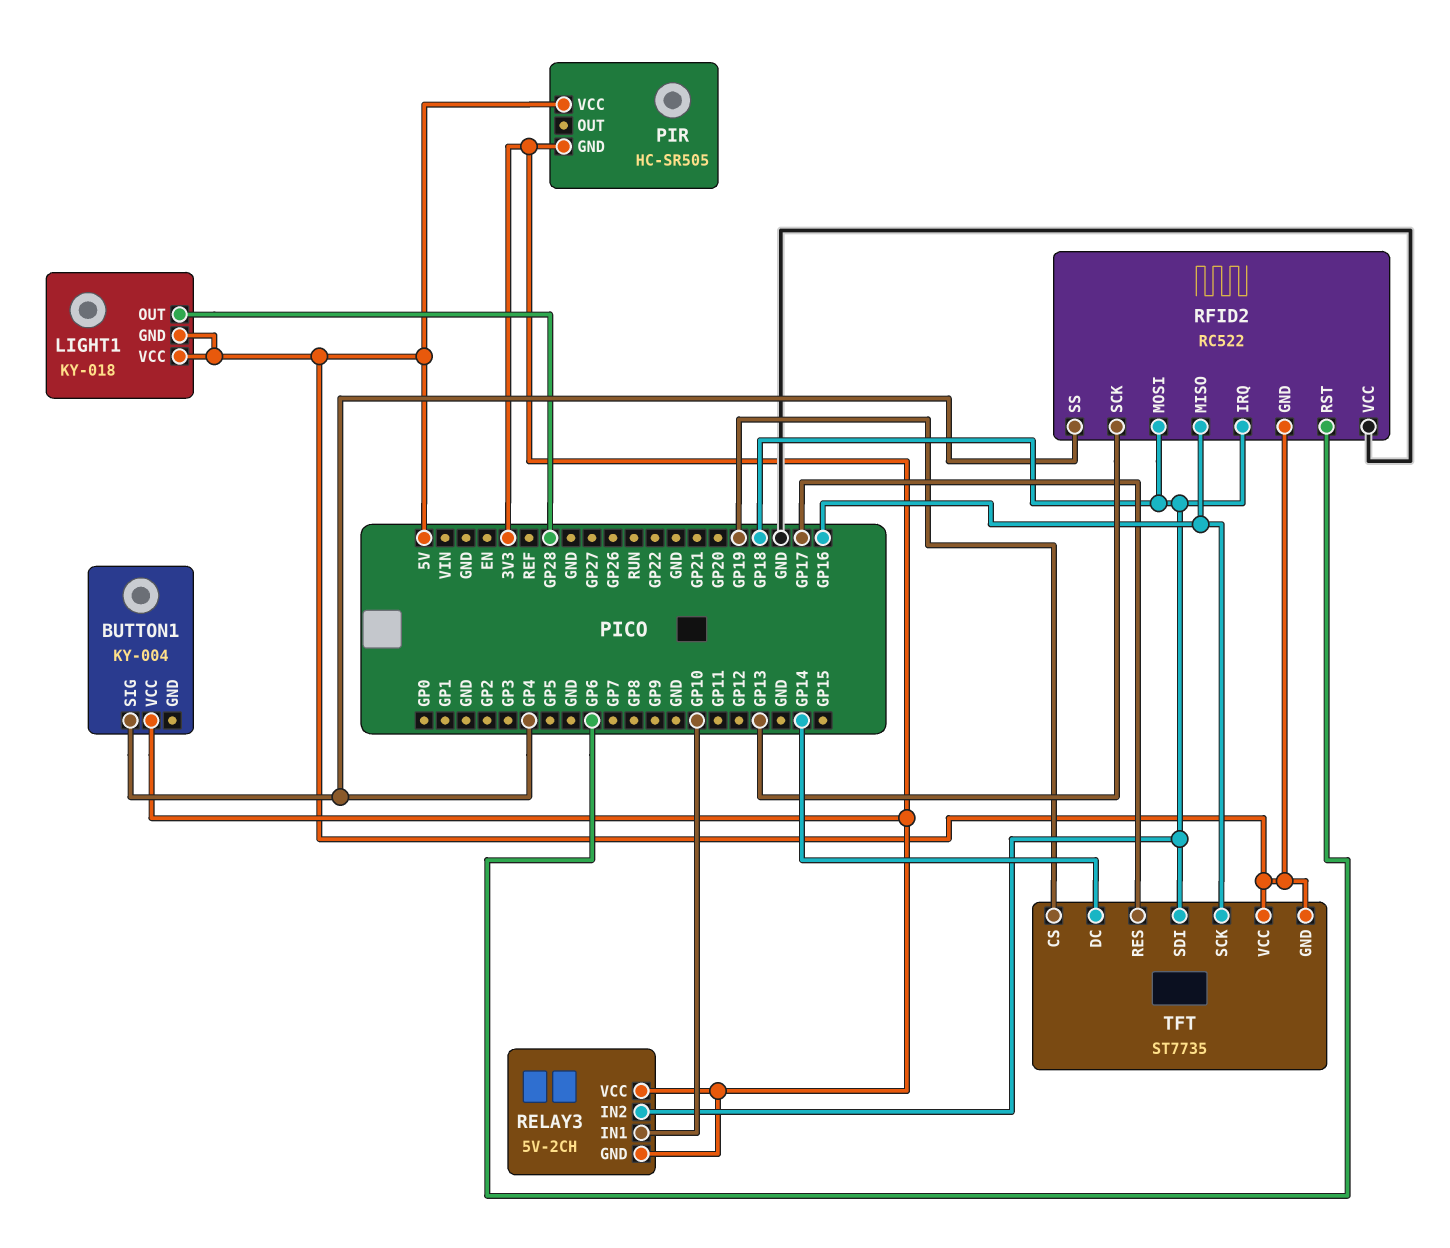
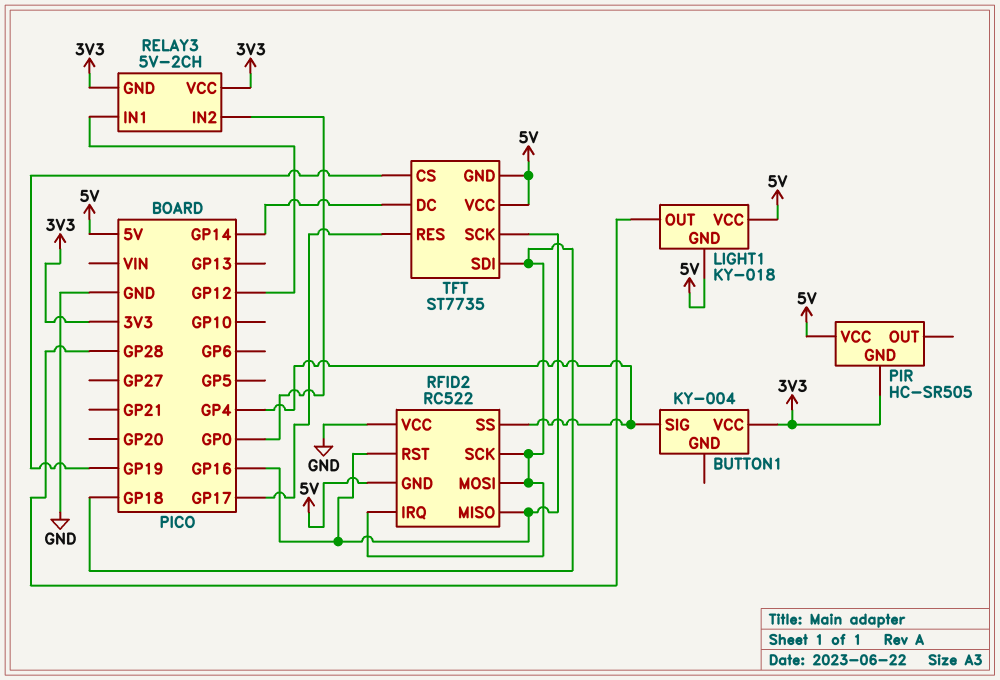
RELAY3 pin IN1: GP10 -> GP12
RELAY3 pin IN2: GP18 -> GP0
RFID2 pin RST: GP6 -> GP16
RFID2 pin SCK: GP13 -> GP18

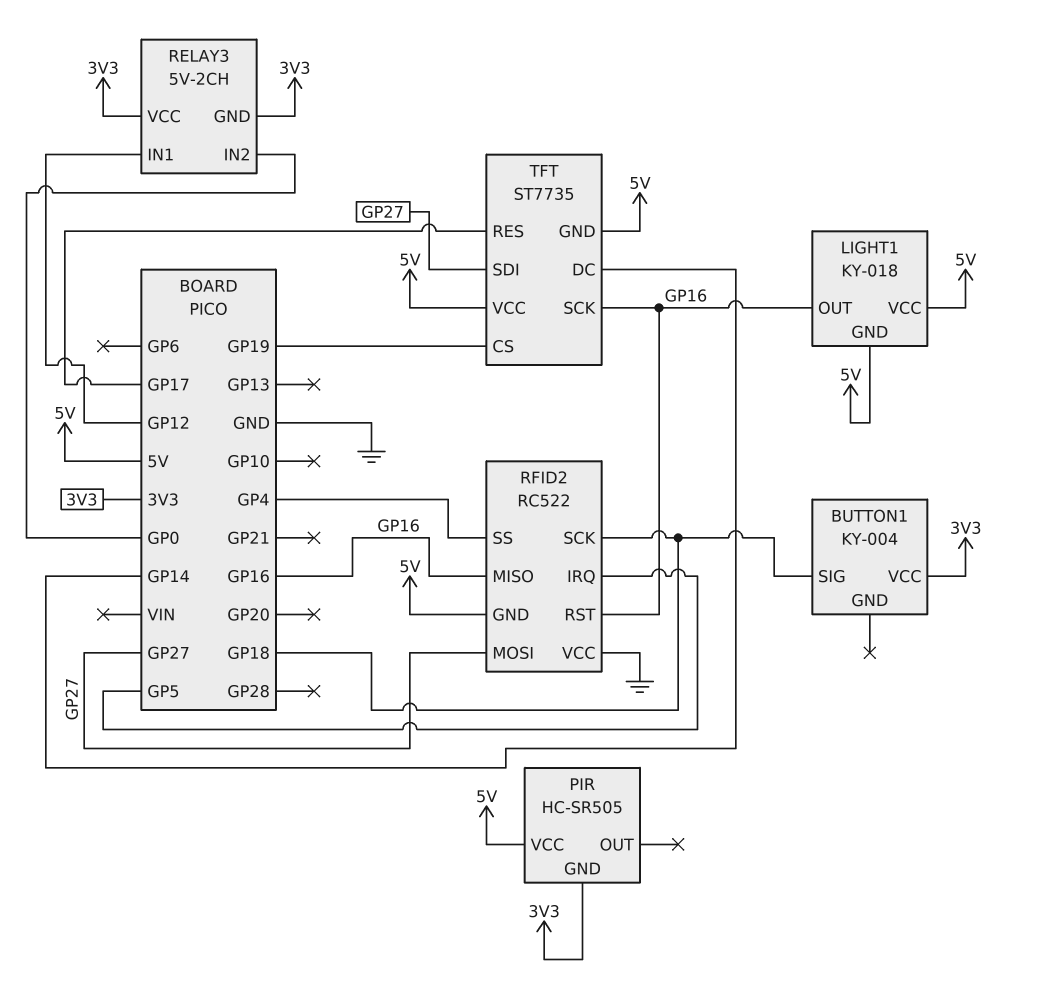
BUTTON1 pin SIG: GP4 -> GP18
LIGHT1 pin OUT: GP28 -> GP16
RFID2 pin IRQ: GP18 -> GP5
RFID2 pin MOSI: GP18 -> GP27
TFT pin SDI: GP18 -> GP27

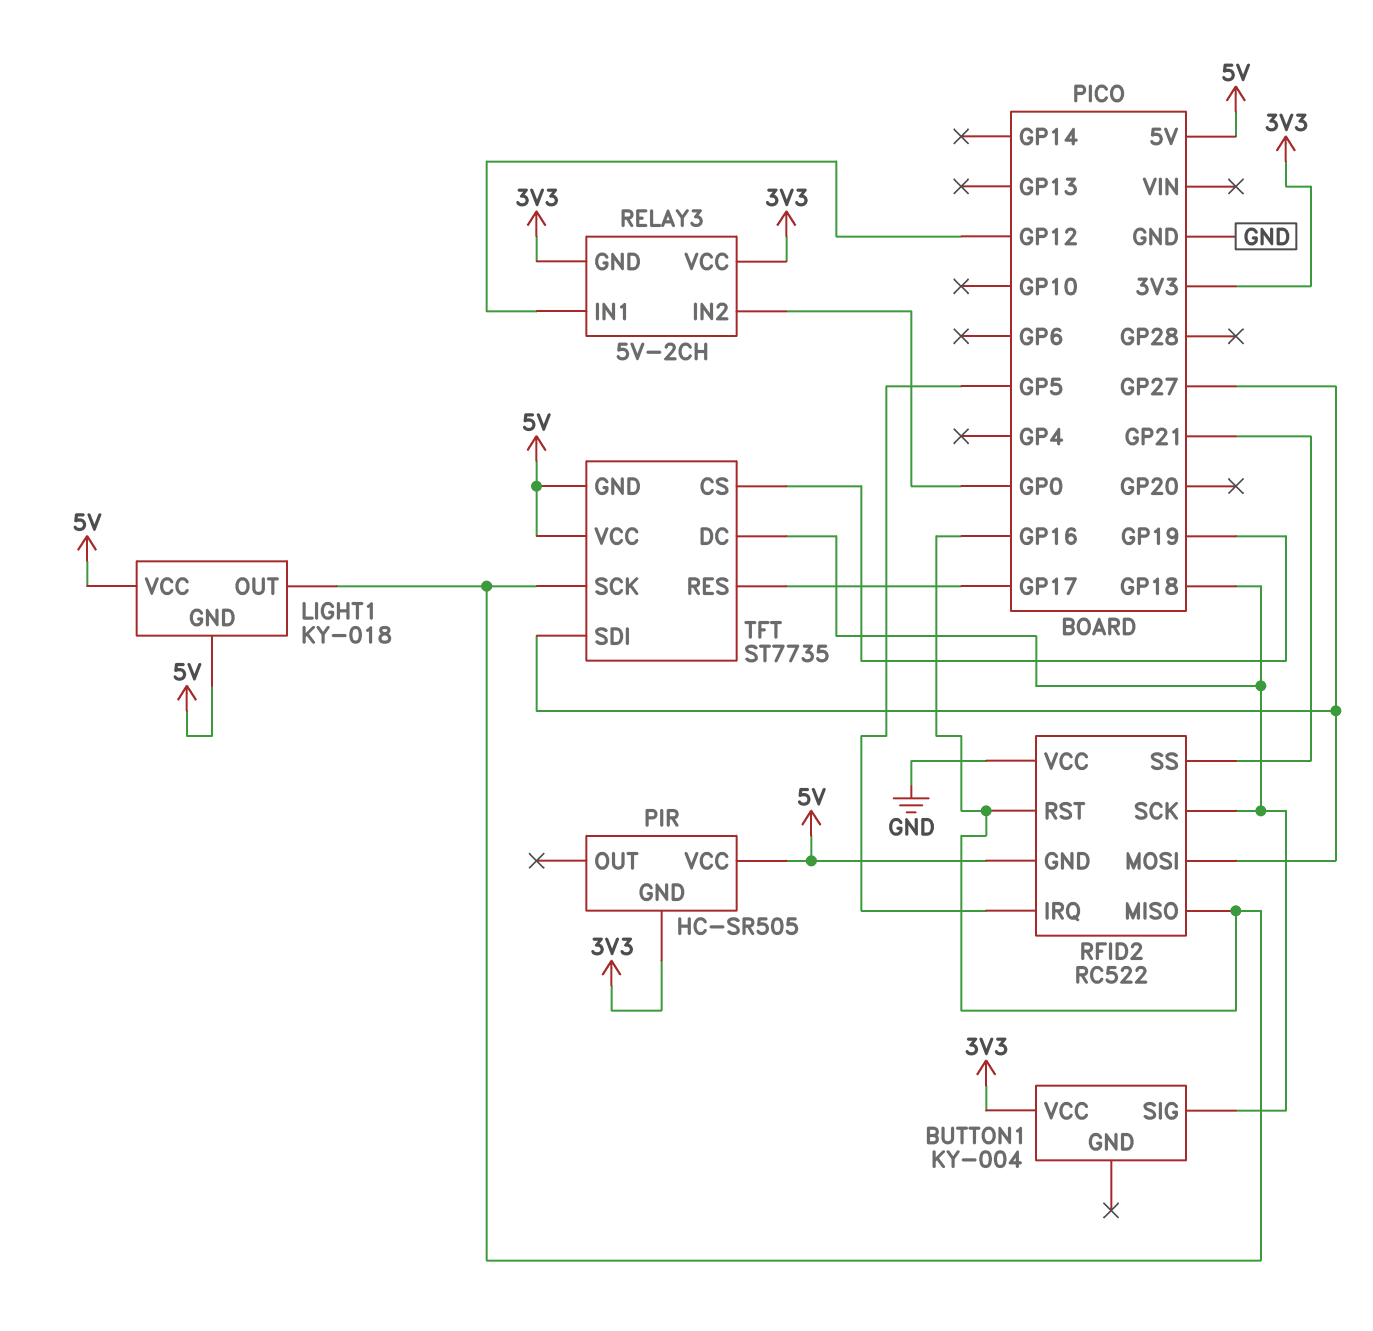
RFID2 pin SS: GP4 -> GP21
TFT pin DC: GP14 -> GP18

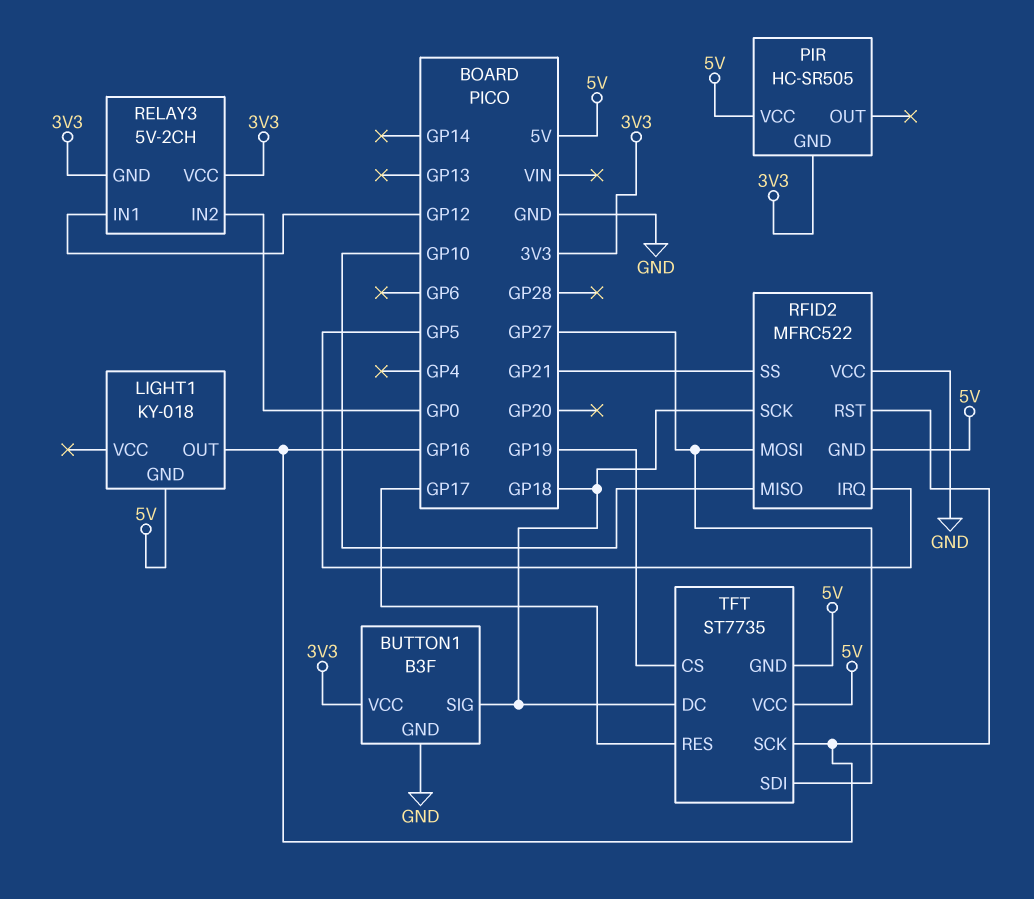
BUTTON1: KY-004 -> B3F
BUTTON1 pin GND: none -> GND
LIGHT1 pin VCC: 5V -> none
RFID2: RC522 -> MFRC522
RFID2 pin MISO: GP16 -> GP10

